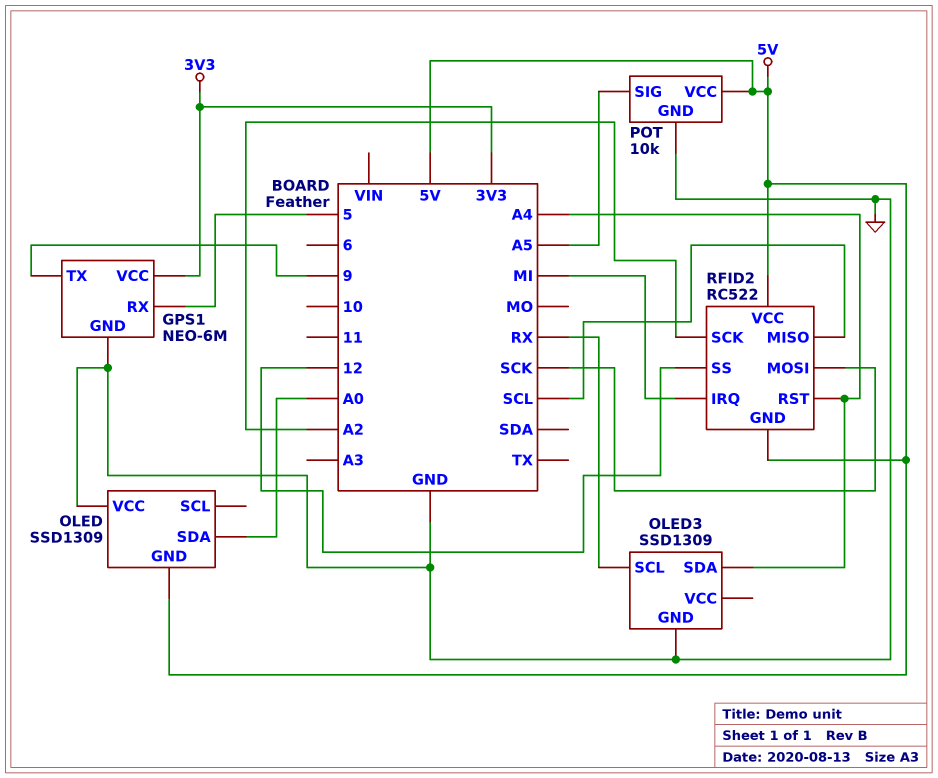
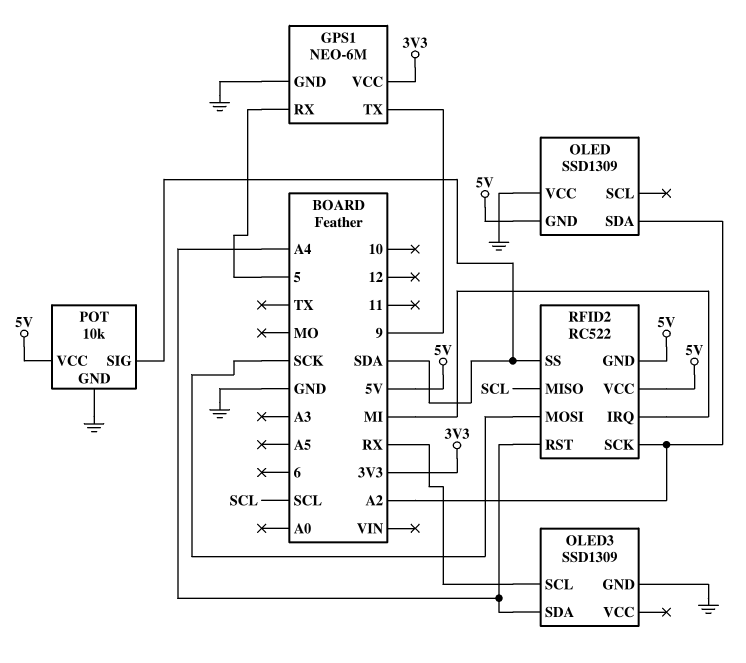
OLED pin SDA: A0 -> A2
POT pin SIG: A5 -> SDA
RFID2 pin SS: 12 -> SDA

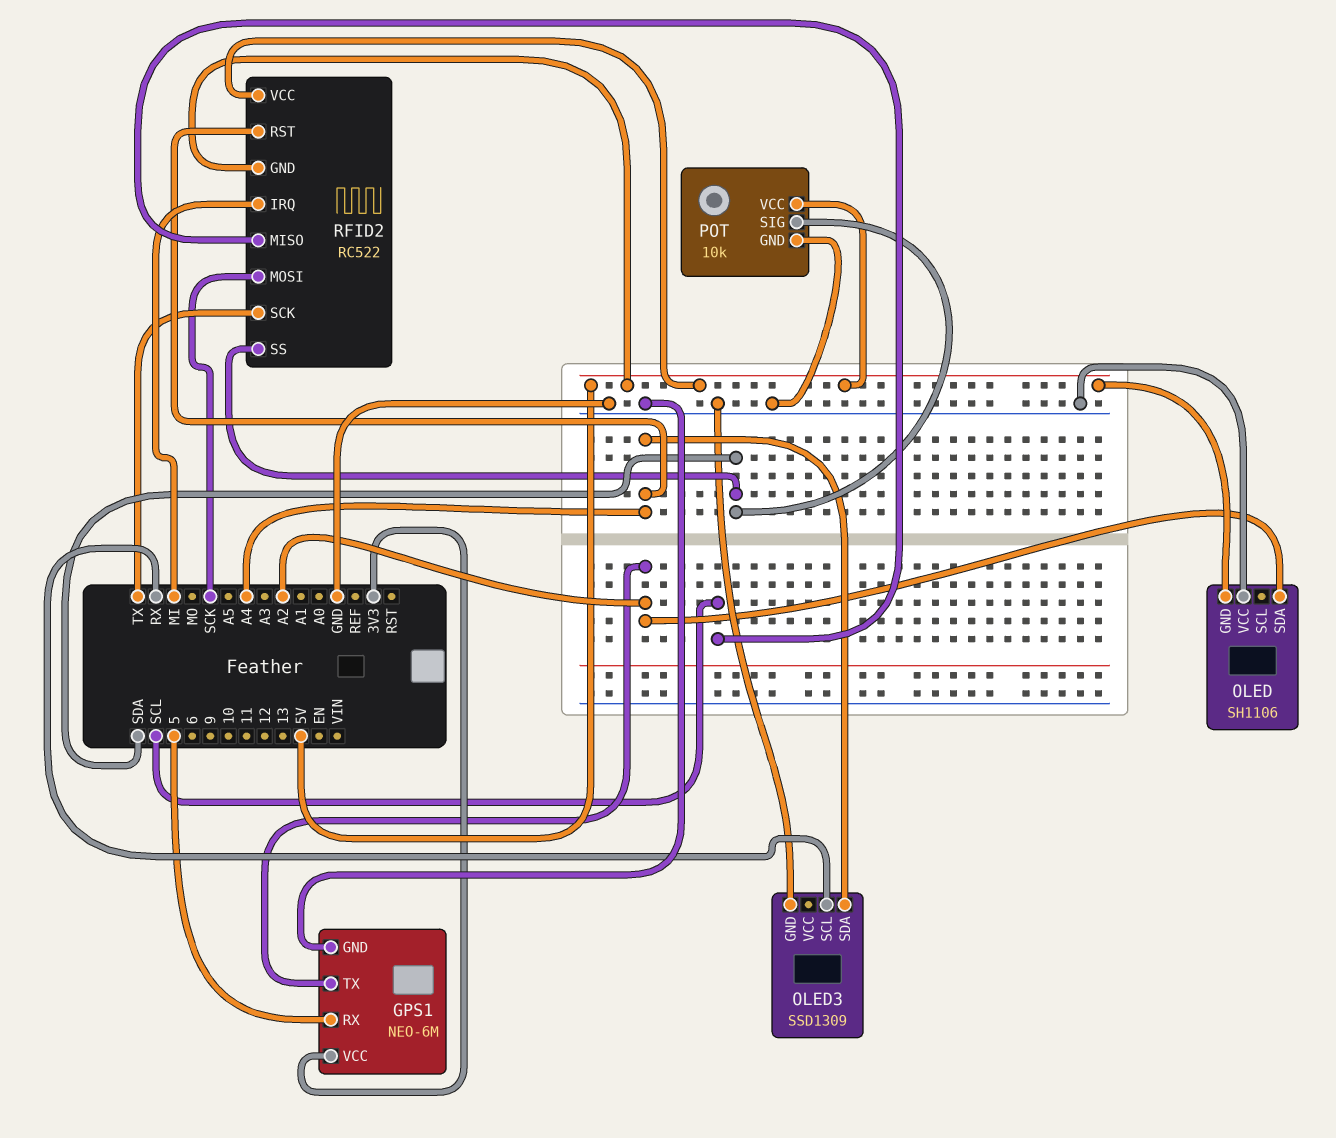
GPS1 pin TX: 9 -> A2
OLED: SSD1309 -> SH1106
RFID2 pin SCK: A2 -> TX

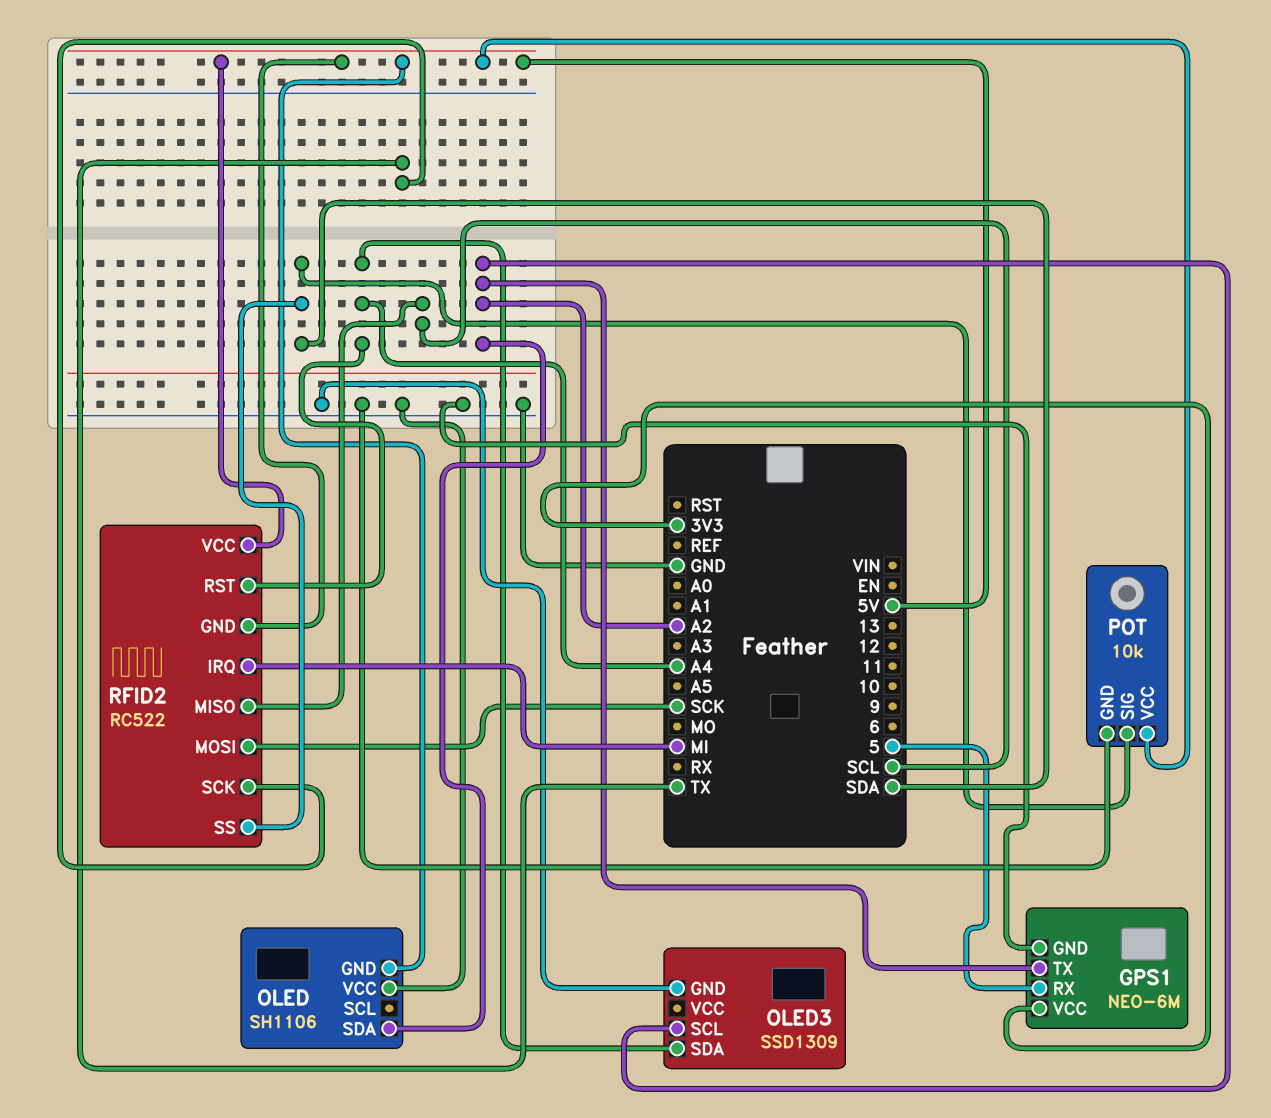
OLED3 pin SCL: RX -> A2

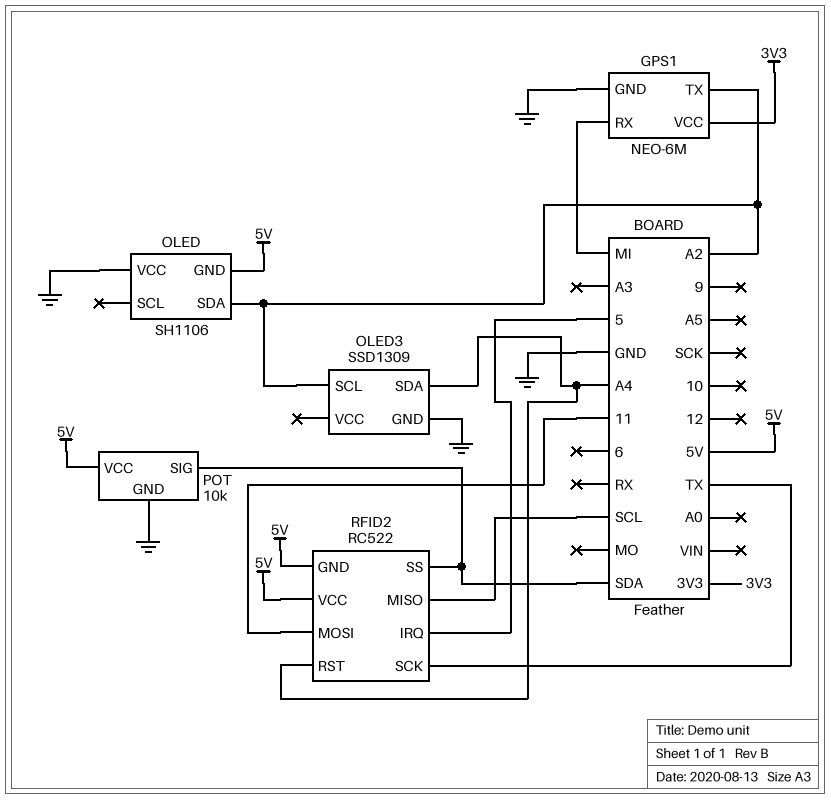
GPS1 pin RX: 5 -> MI
RFID2 pin IRQ: MI -> 5
RFID2 pin MOSI: SCK -> 11

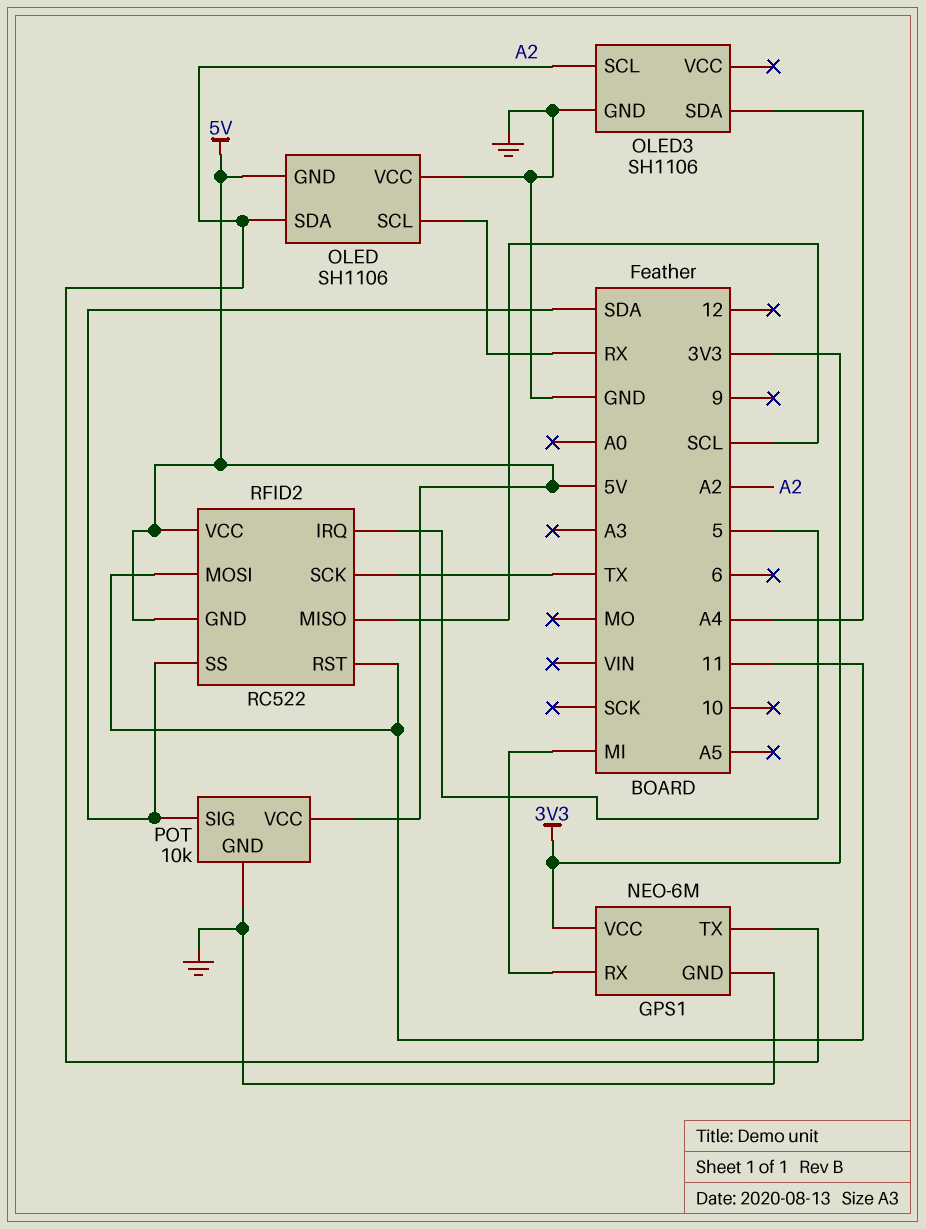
OLED pin SCL: none -> RX
OLED3: SSD1309 -> SH1106
RFID2 pin RST: A4 -> 11

